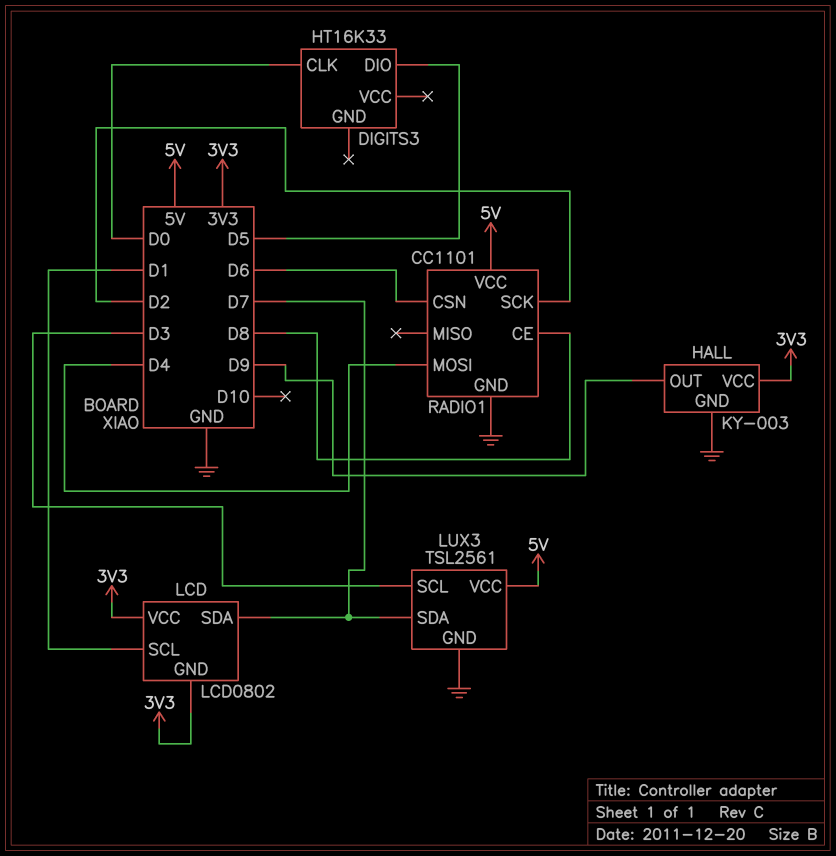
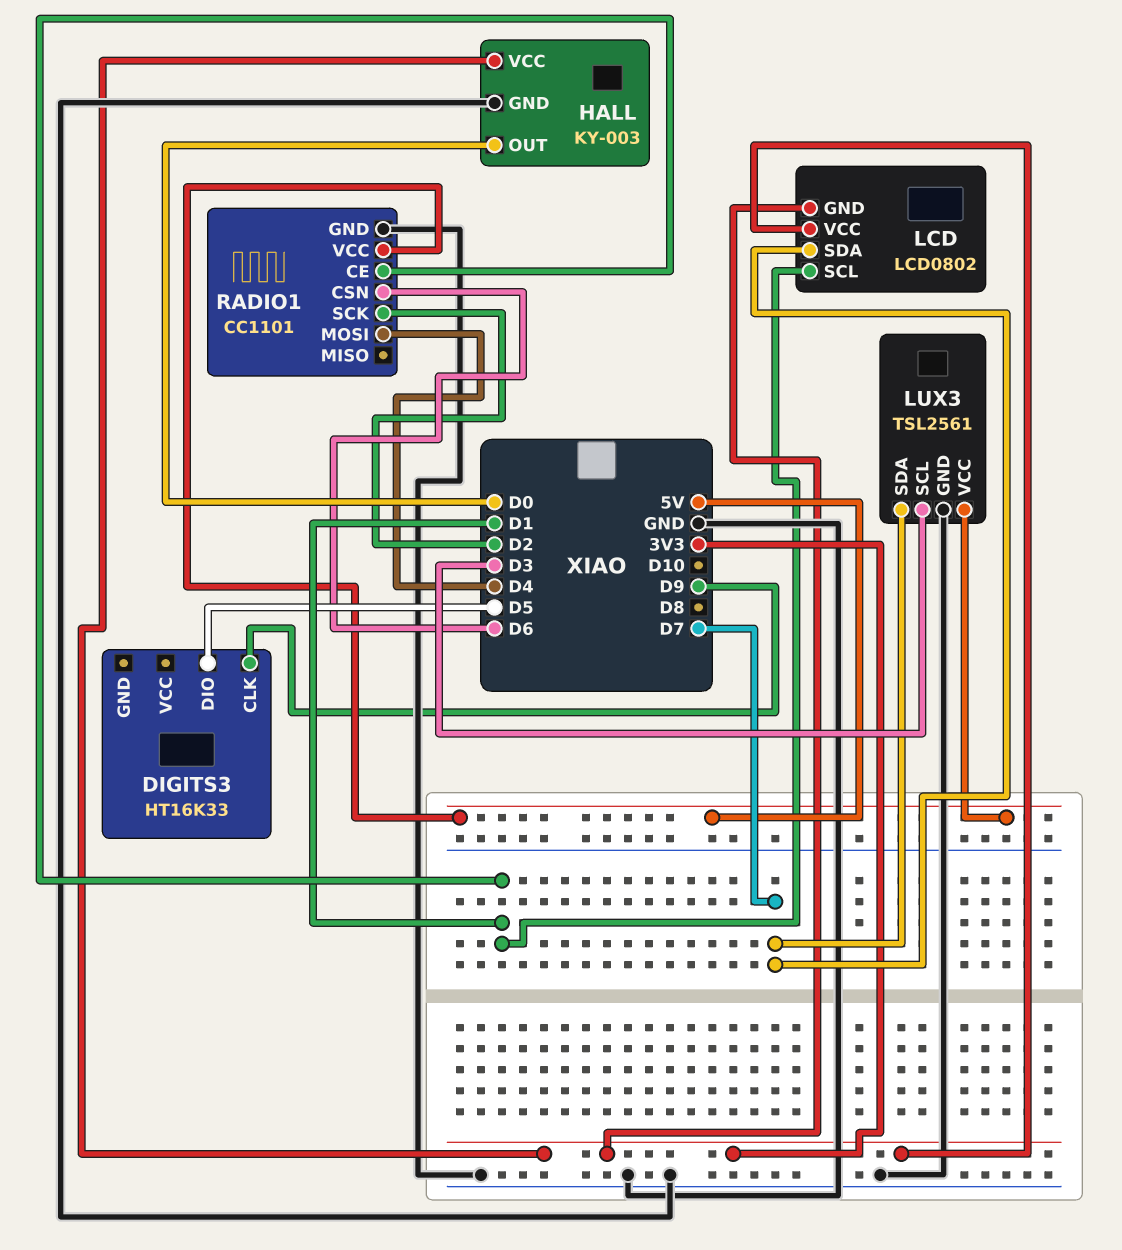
DIGITS3 pin CLK: D0 -> D9
HALL pin OUT: D9 -> D0
RADIO1 pin CE: D8 -> D1

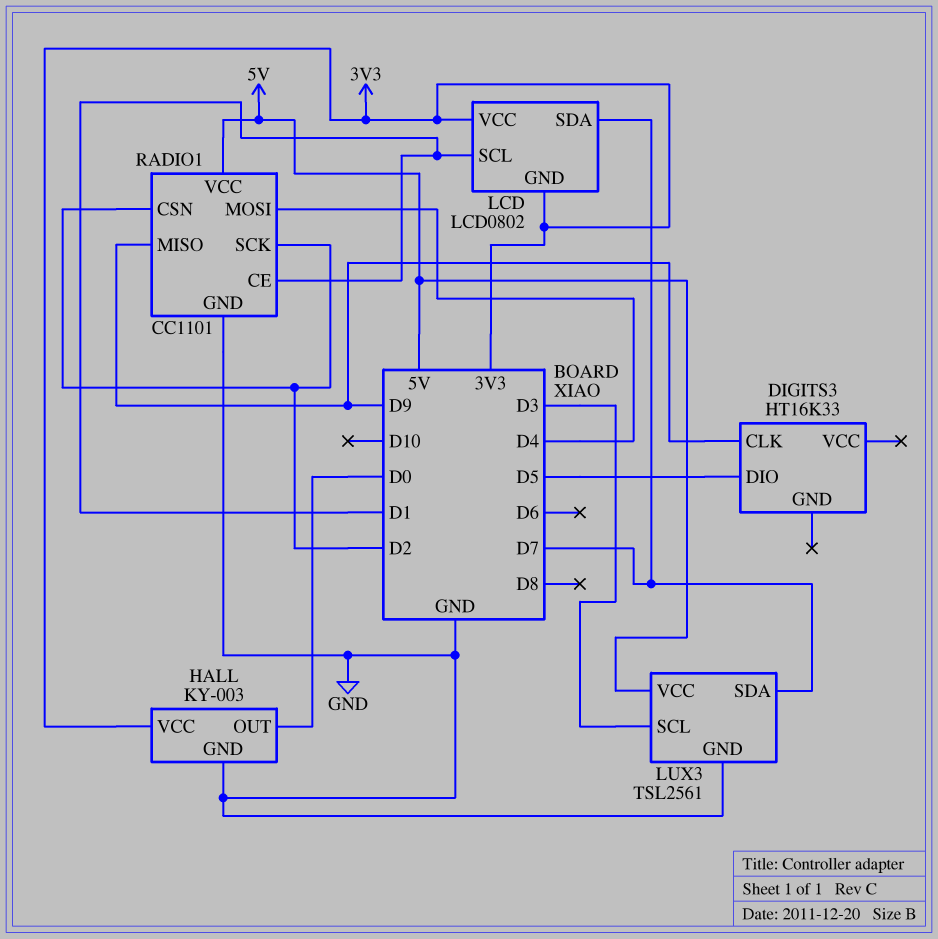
RADIO1 pin CSN: D6 -> D2
RADIO1 pin MISO: none -> D9

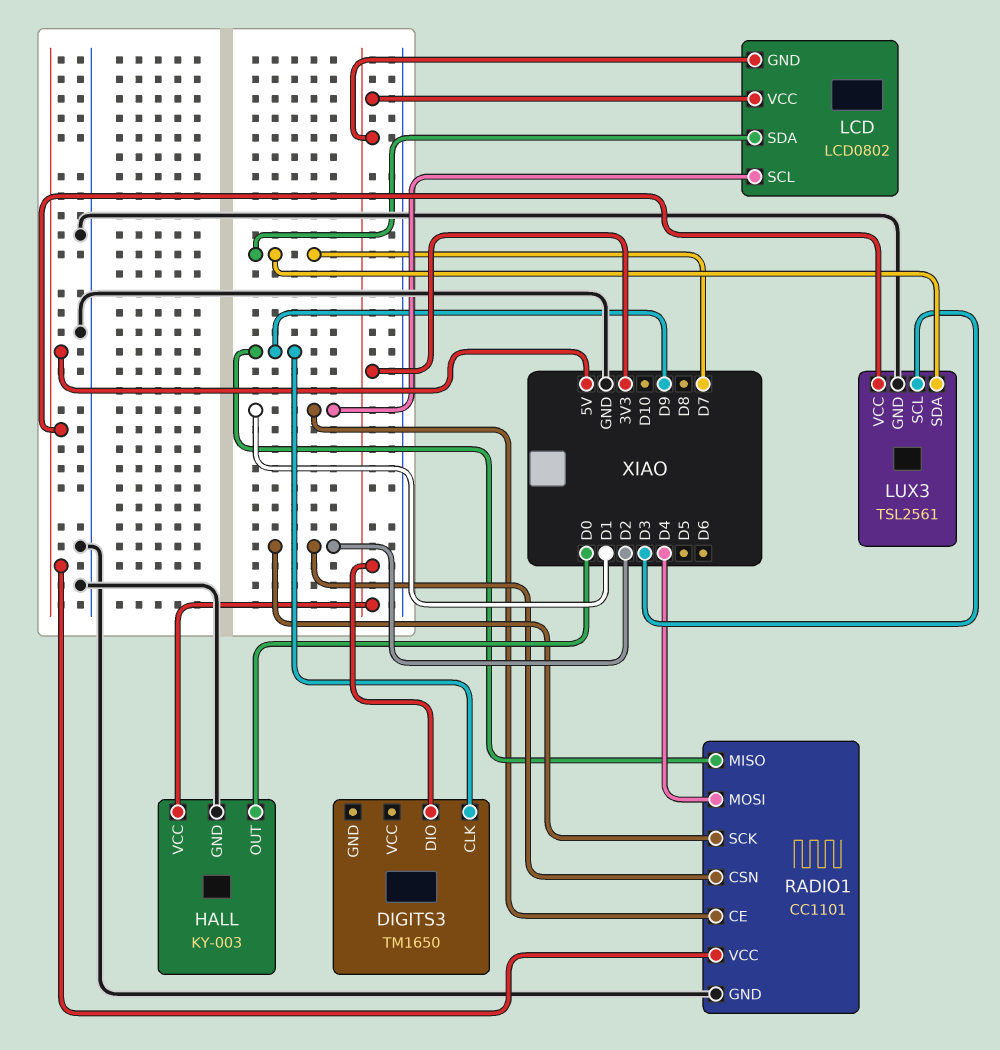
DIGITS3: HT16K33 -> TM1650
DIGITS3 pin DIO: D5 -> 3V3

